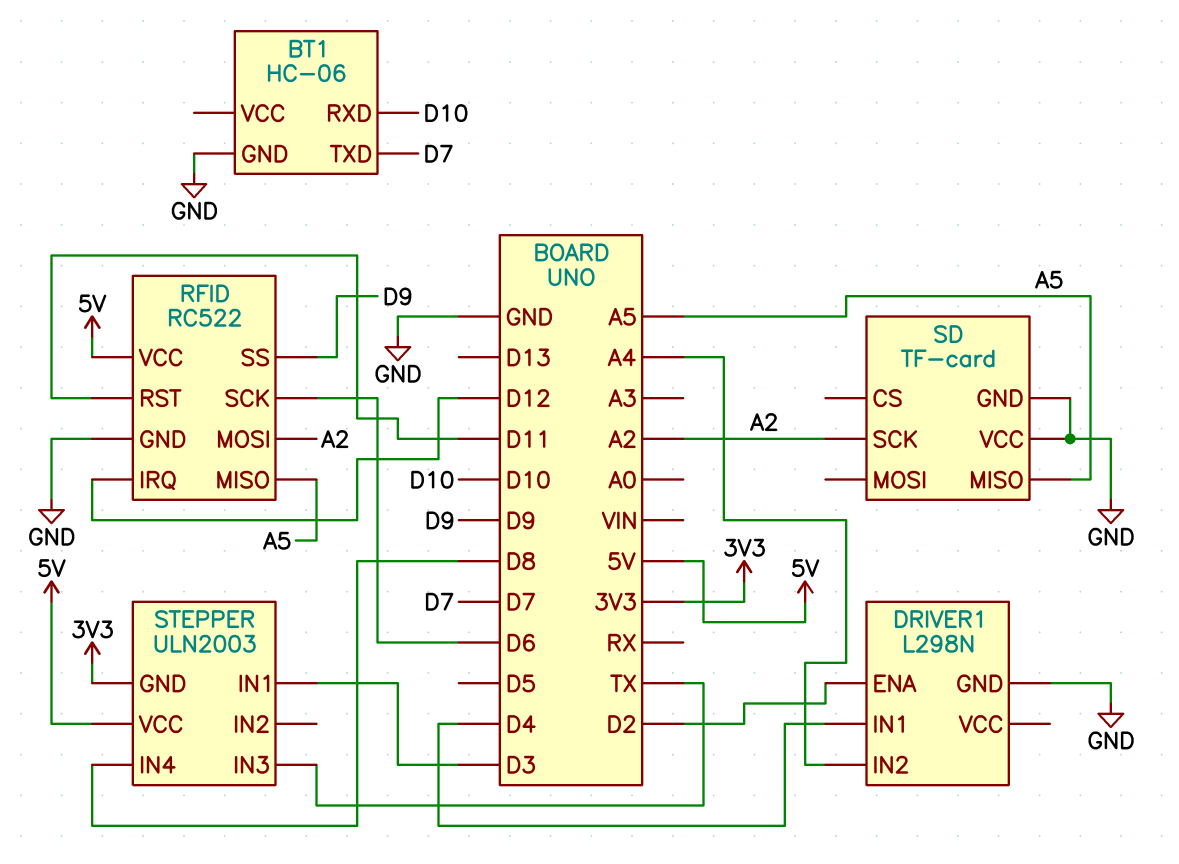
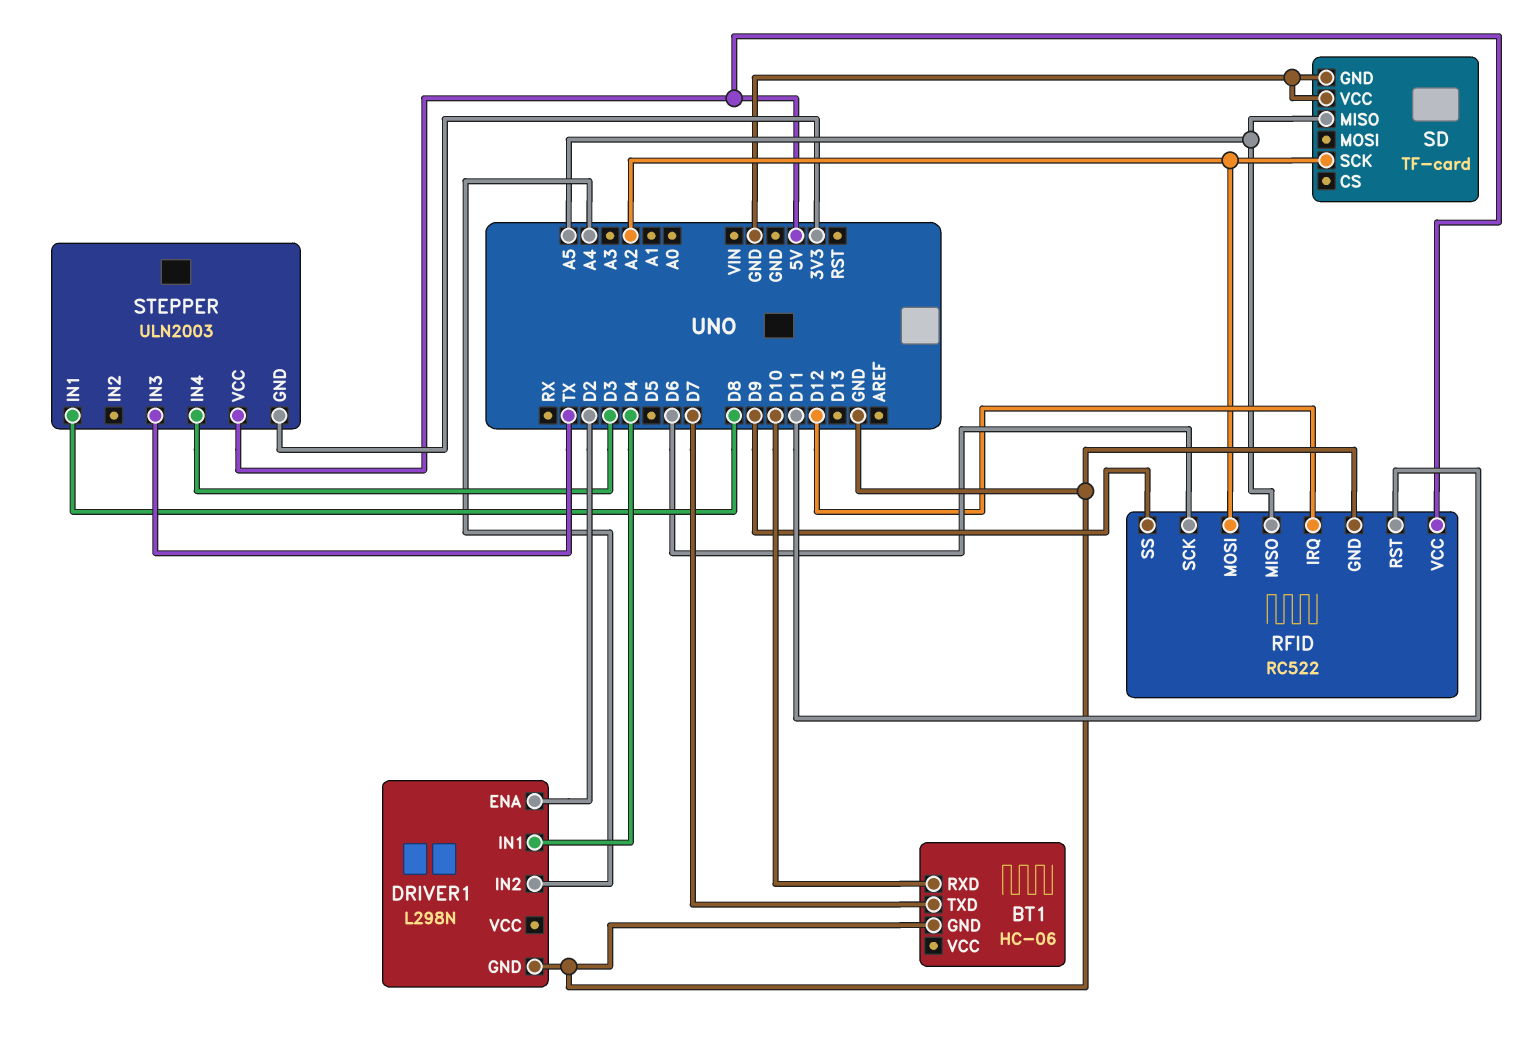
STEPPER pin IN1: D3 -> D8
STEPPER pin IN4: D8 -> D3

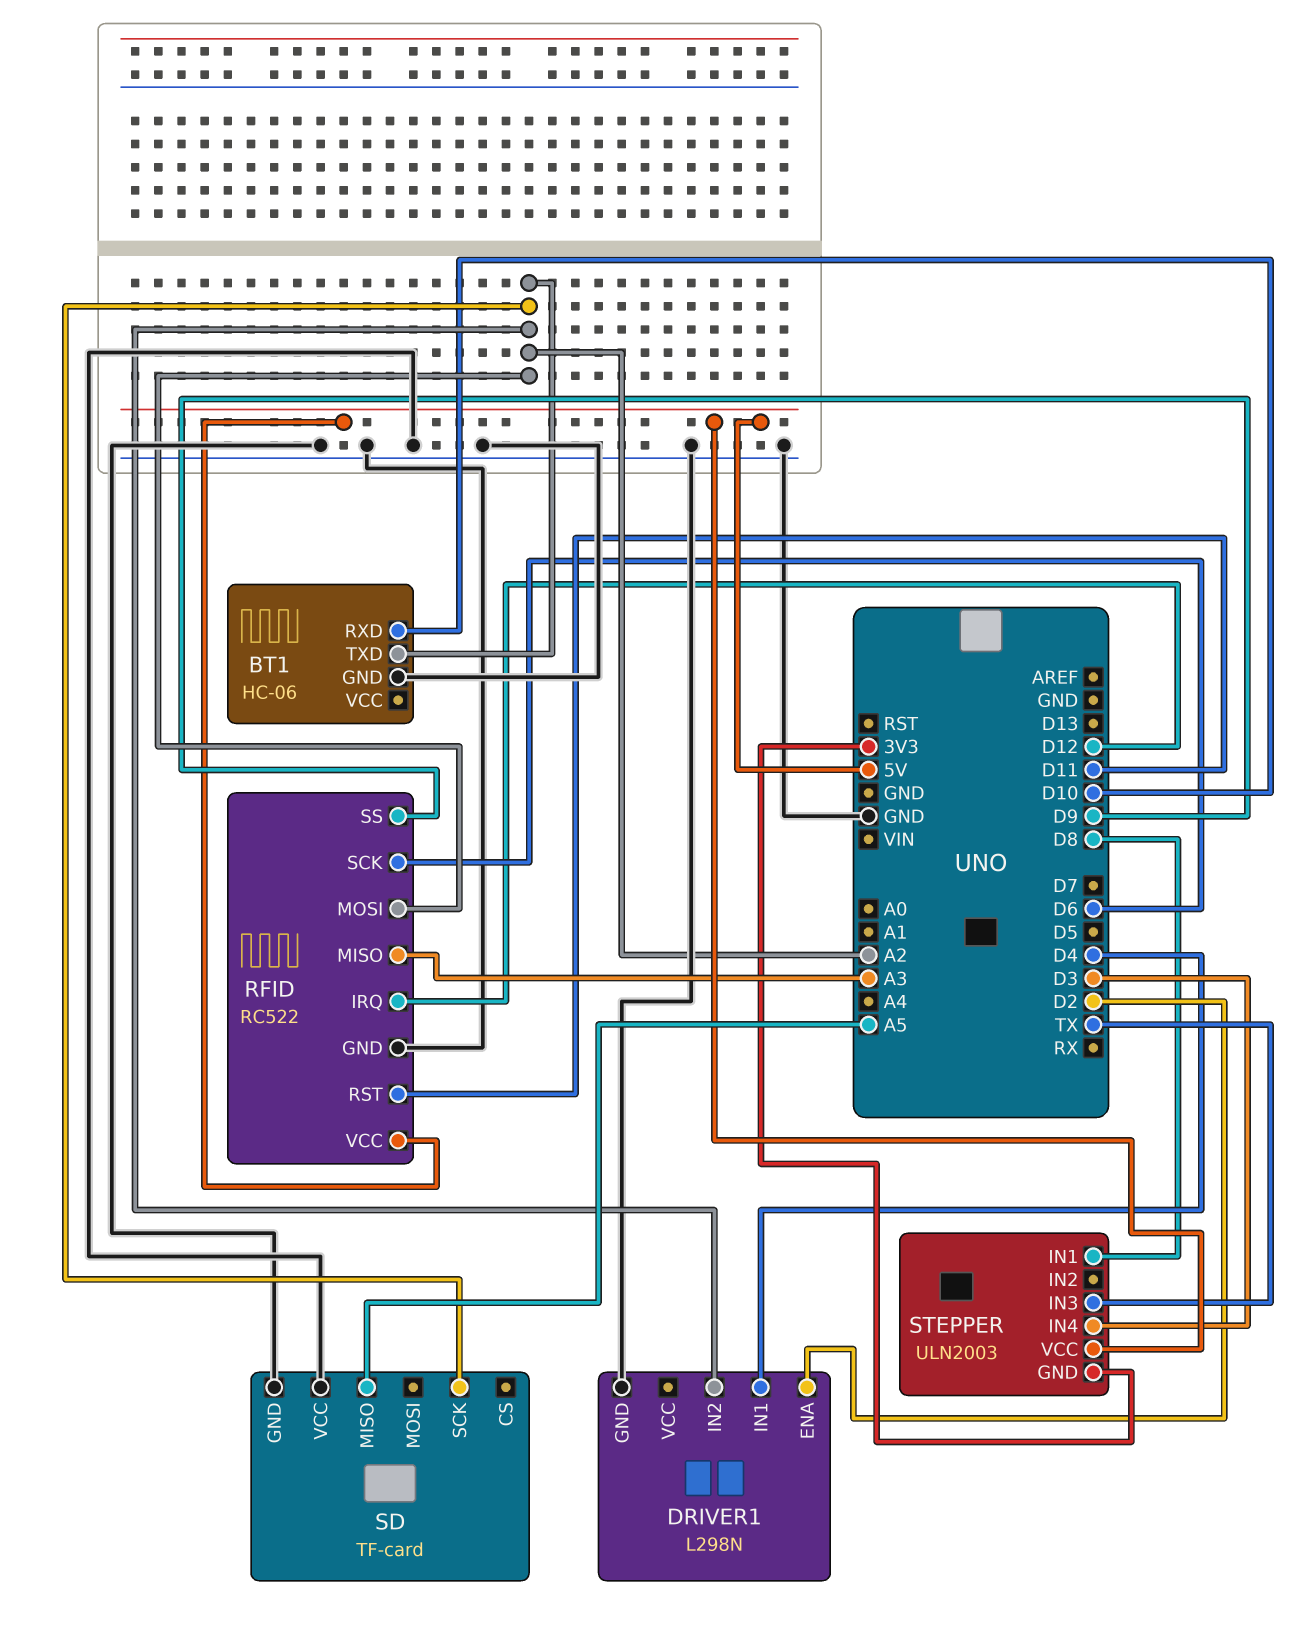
BT1 pin TXD: D7 -> A2
DRIVER1 pin IN2: A4 -> A2
RFID pin MISO: A5 -> A3

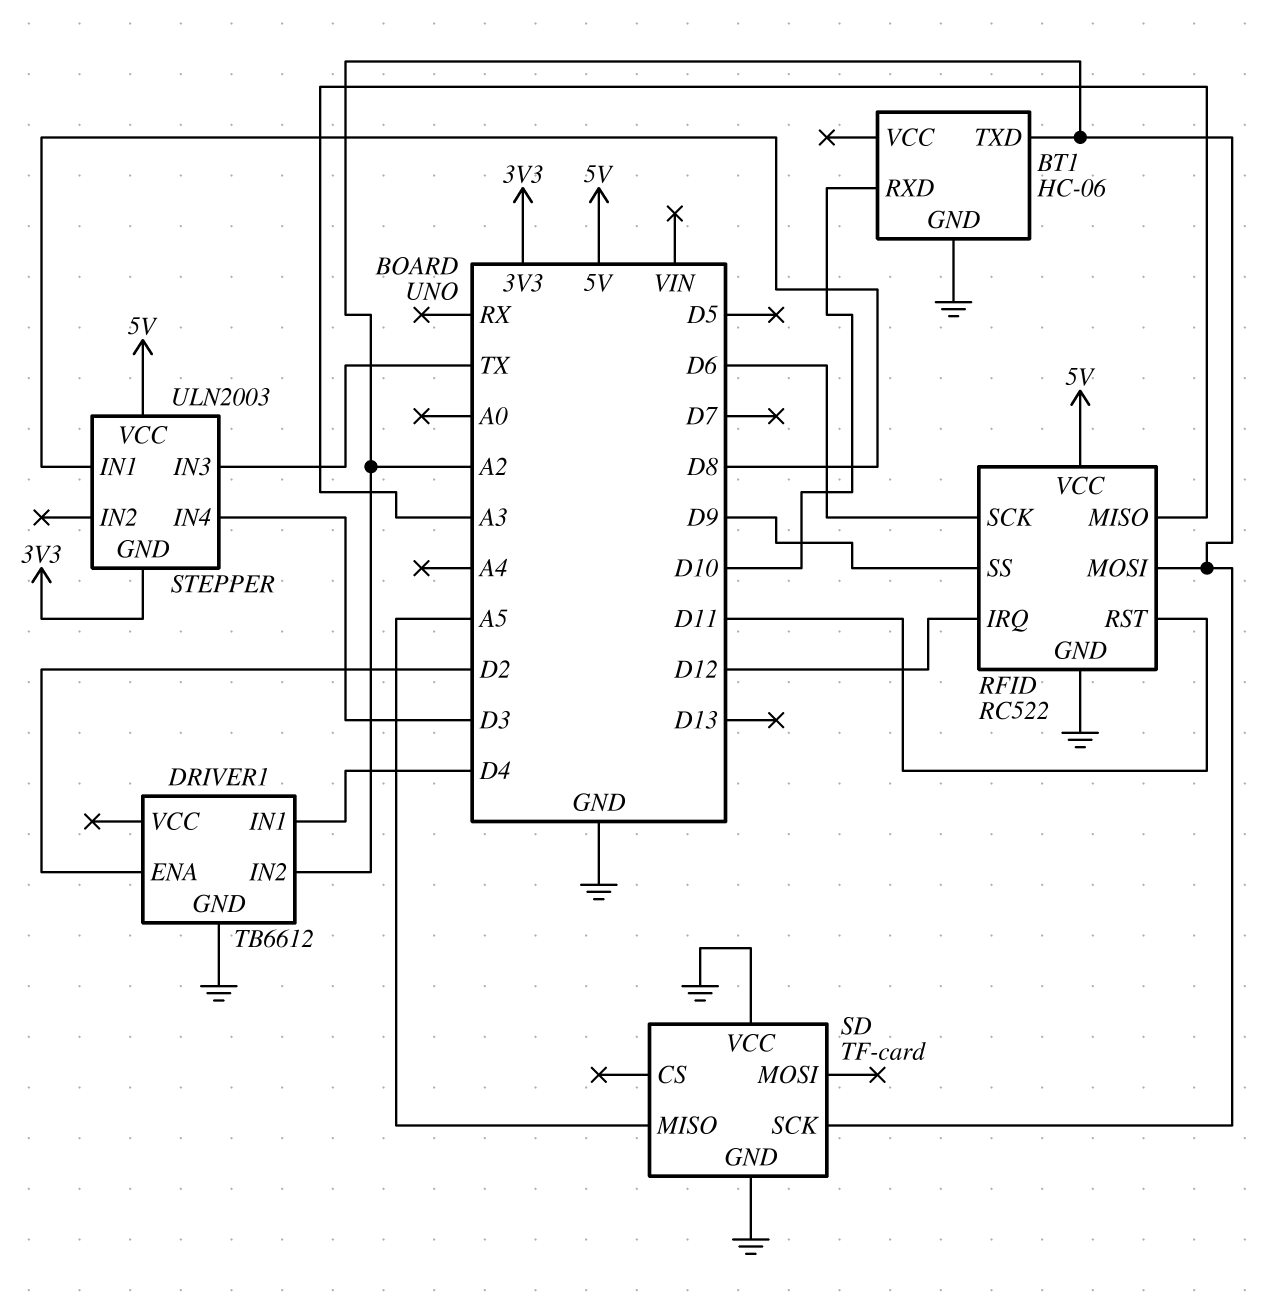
DRIVER1: L298N -> TB6612

